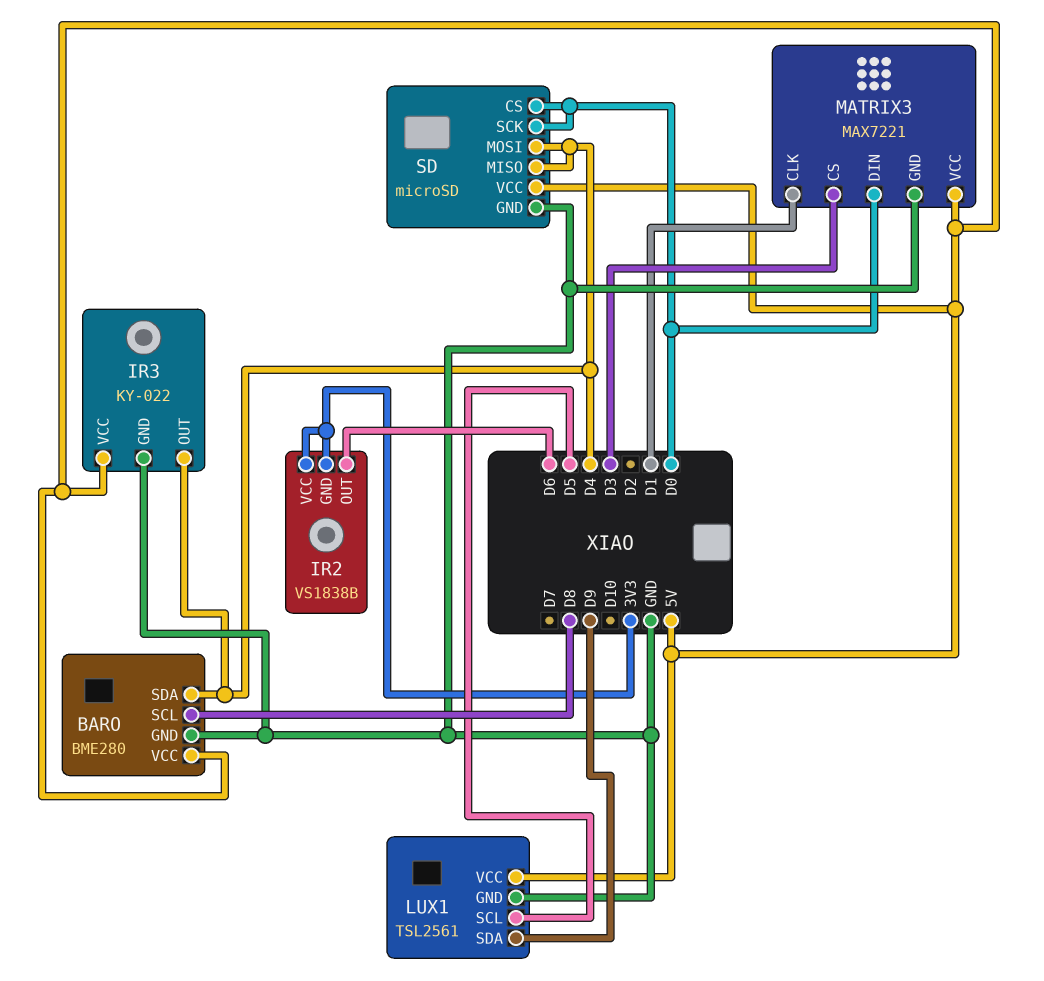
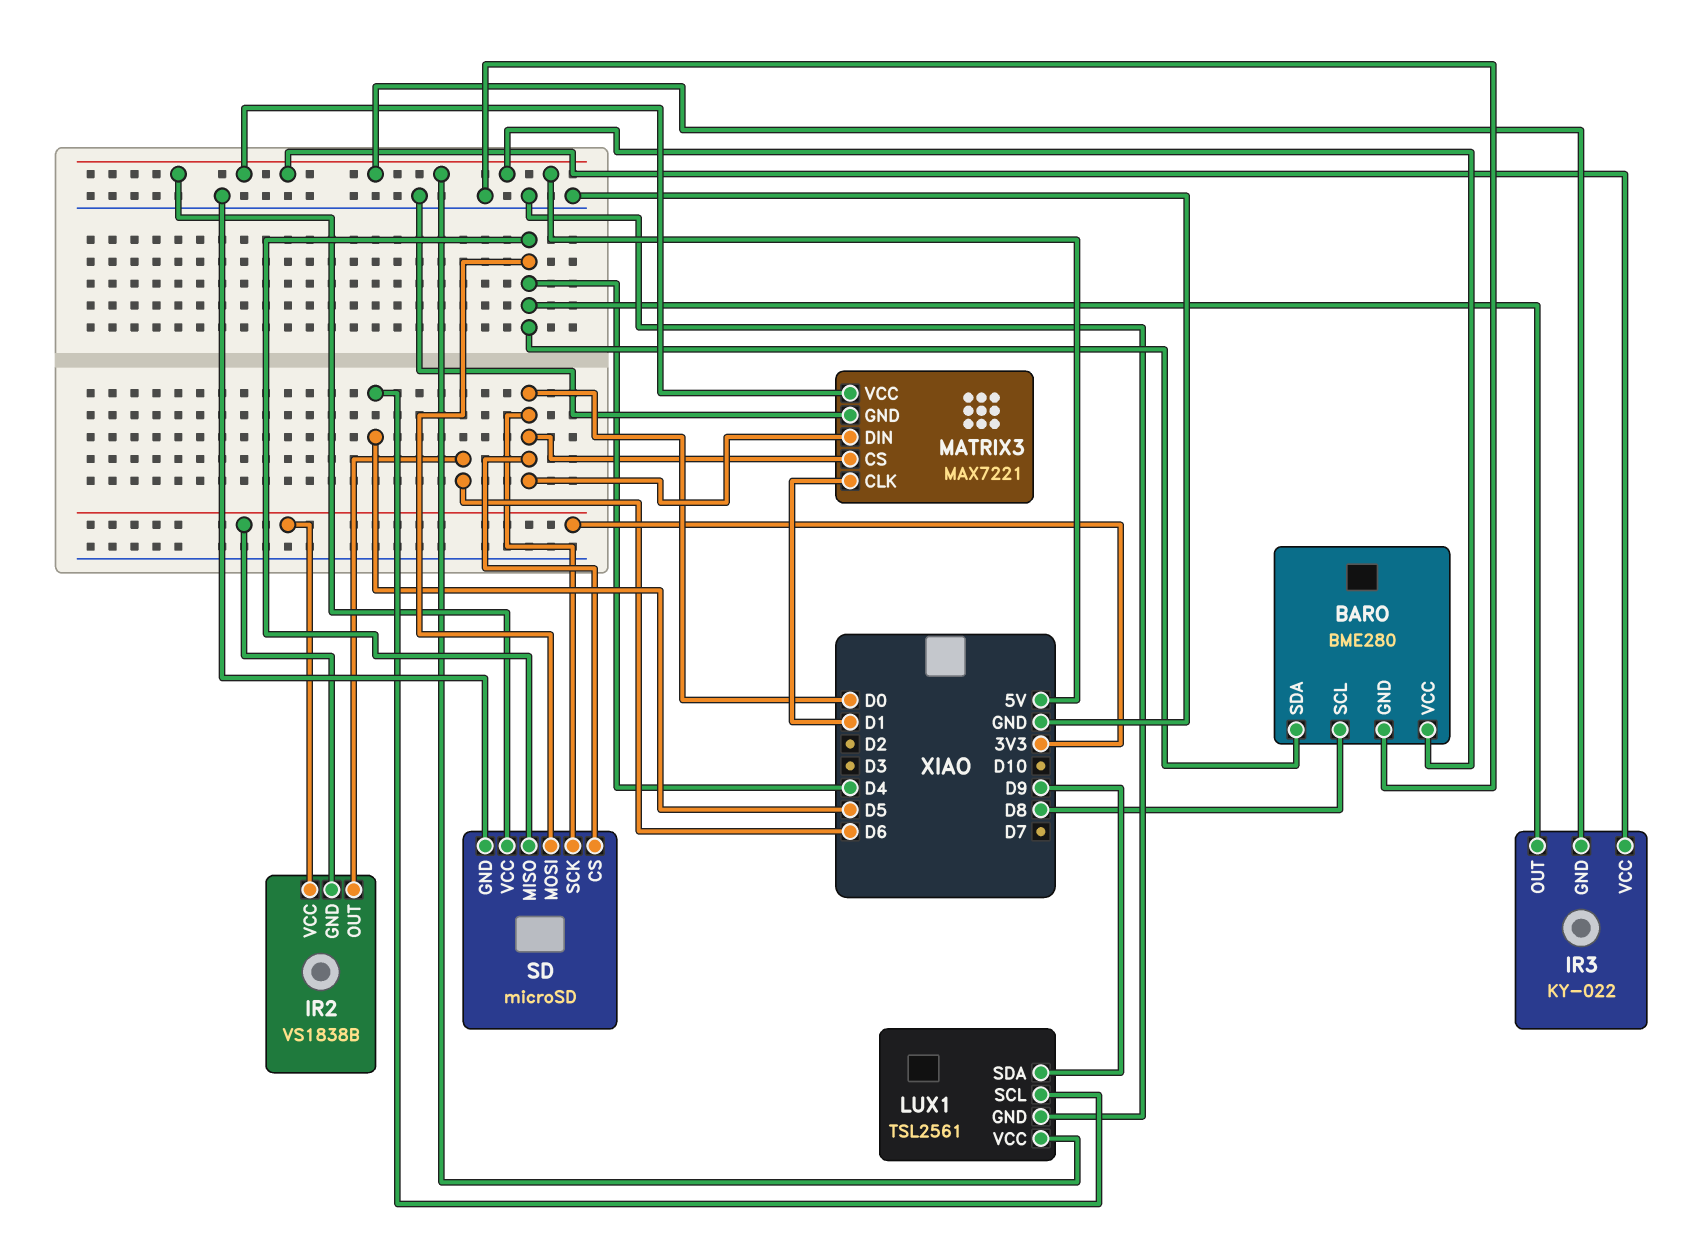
IR3 pin GND: GND -> 5V
MATRIX3 pin CS: D3 -> D0

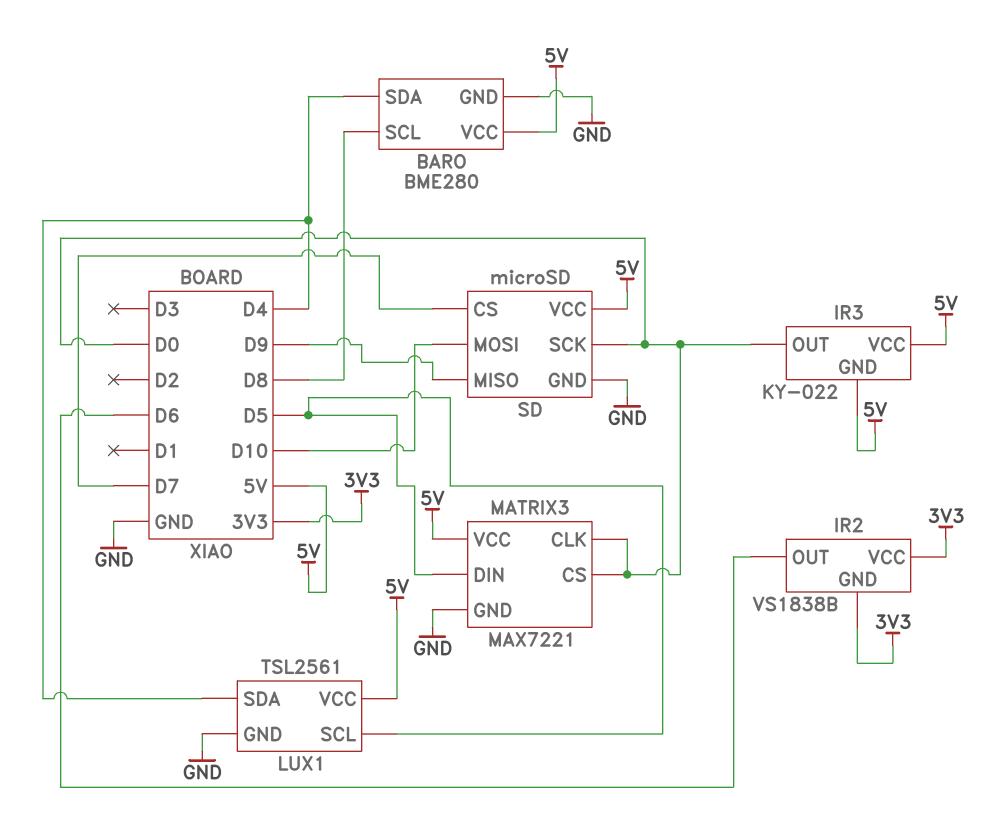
IR3 pin OUT: D4 -> D0
LUX1 pin SDA: D9 -> D4
MATRIX3 pin CLK: D1 -> D0
MATRIX3 pin DIN: D0 -> D5
SD pin CS: D0 -> D7
SD pin MISO: D4 -> D9
SD pin MOSI: D4 -> D10

